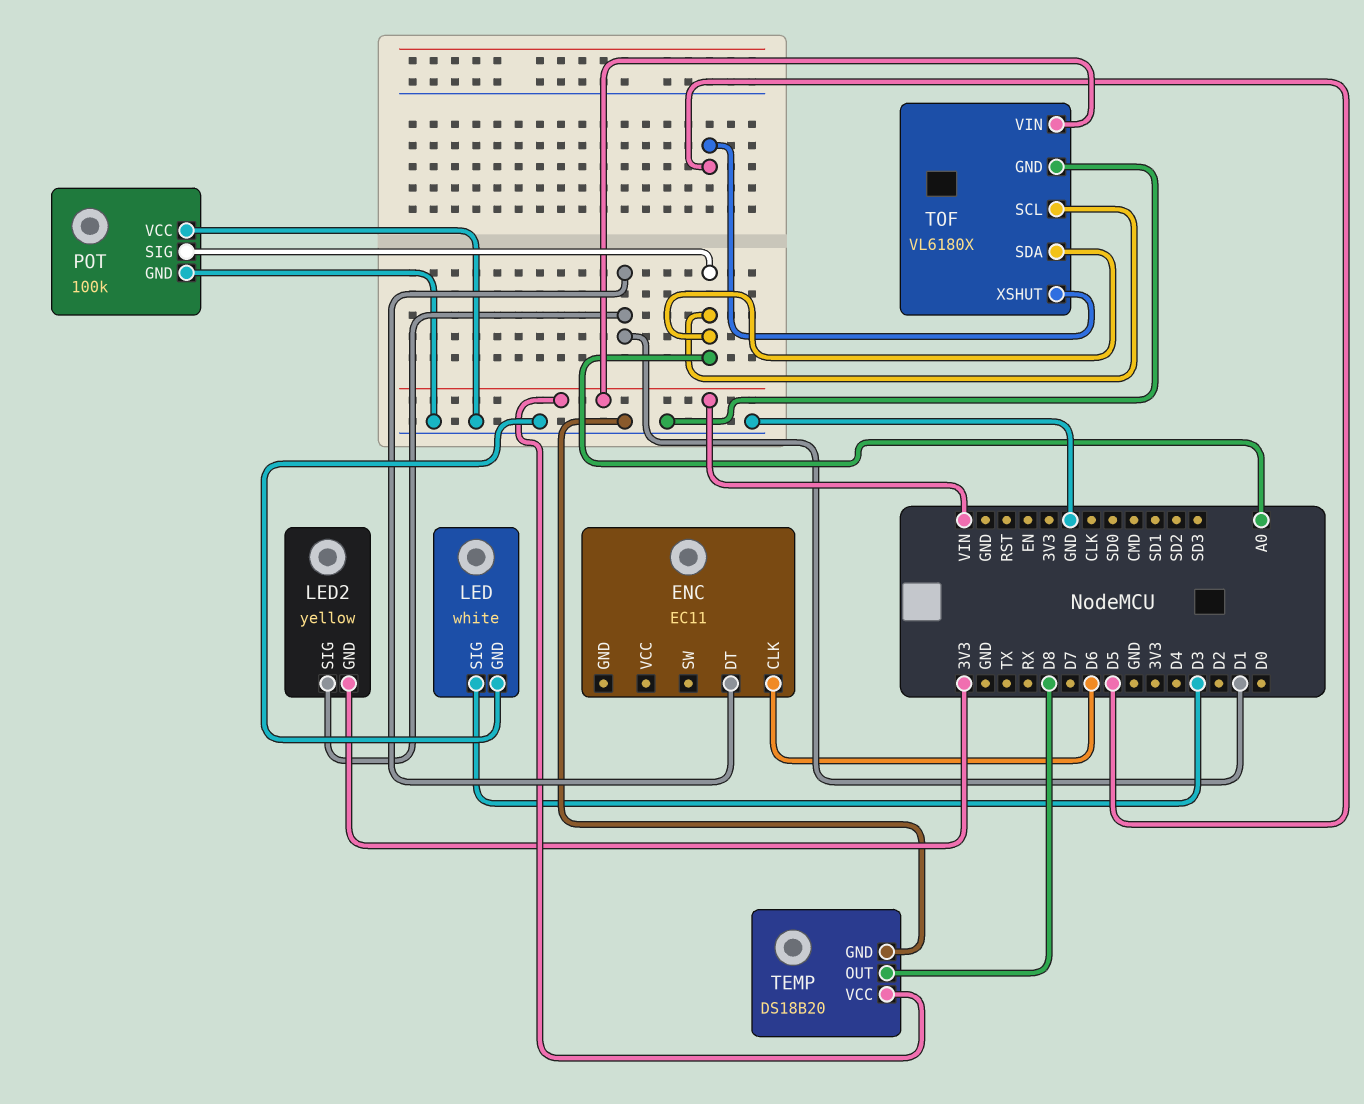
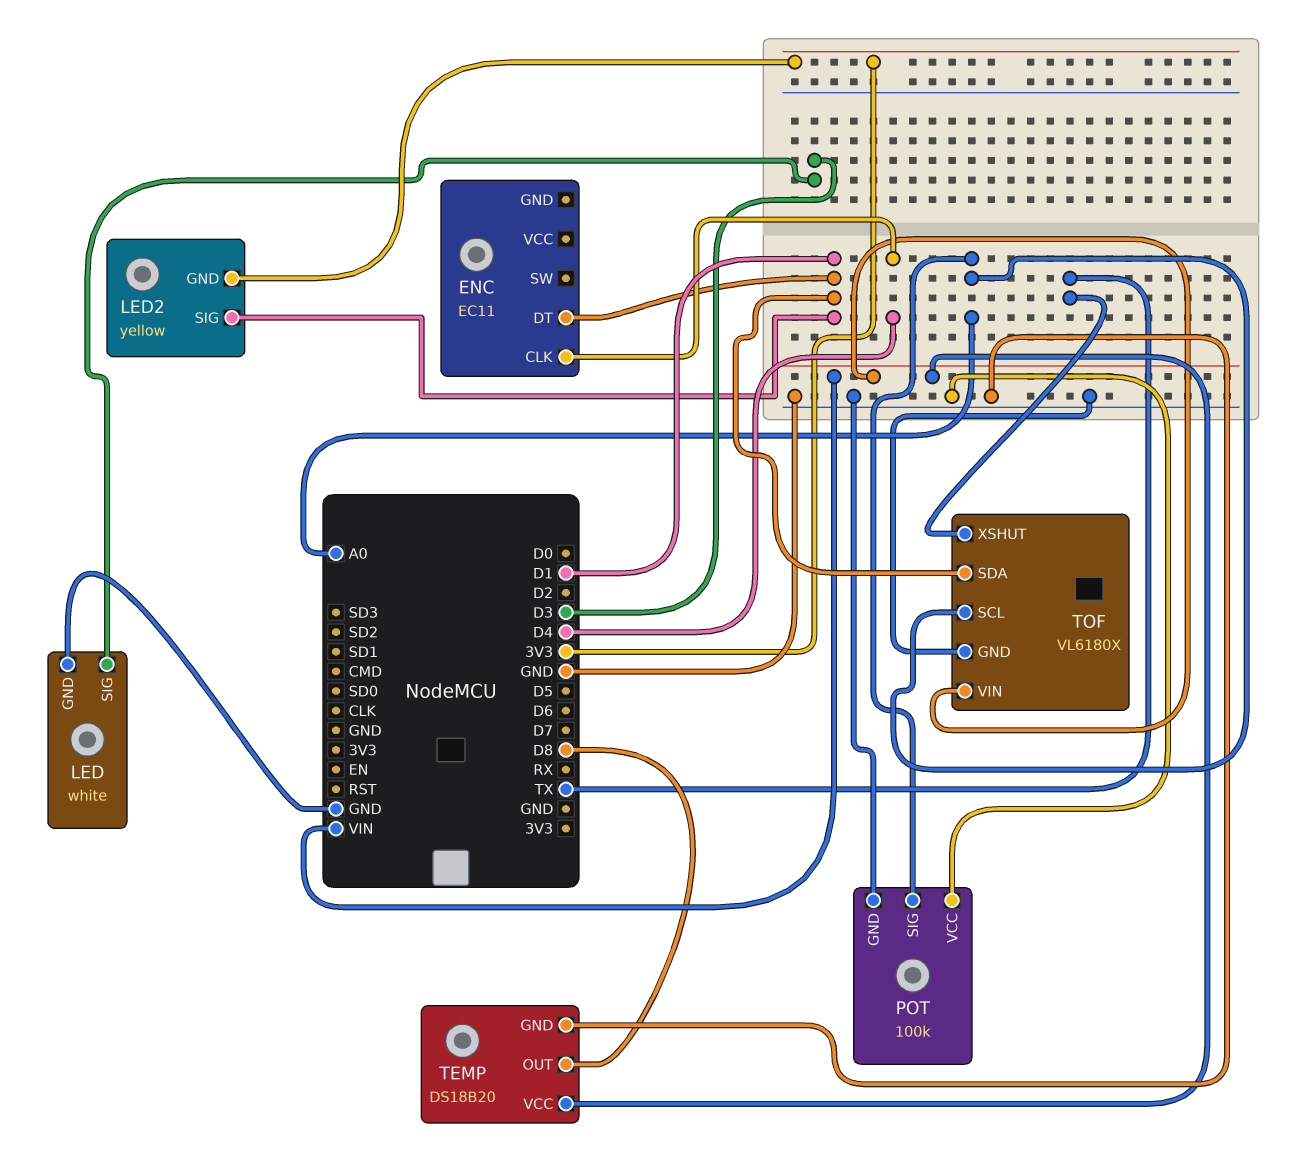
ENC pin CLK: D6 -> D4
TOF pin SDA: A0 -> D1
TOF pin XSHUT: D5 -> TX

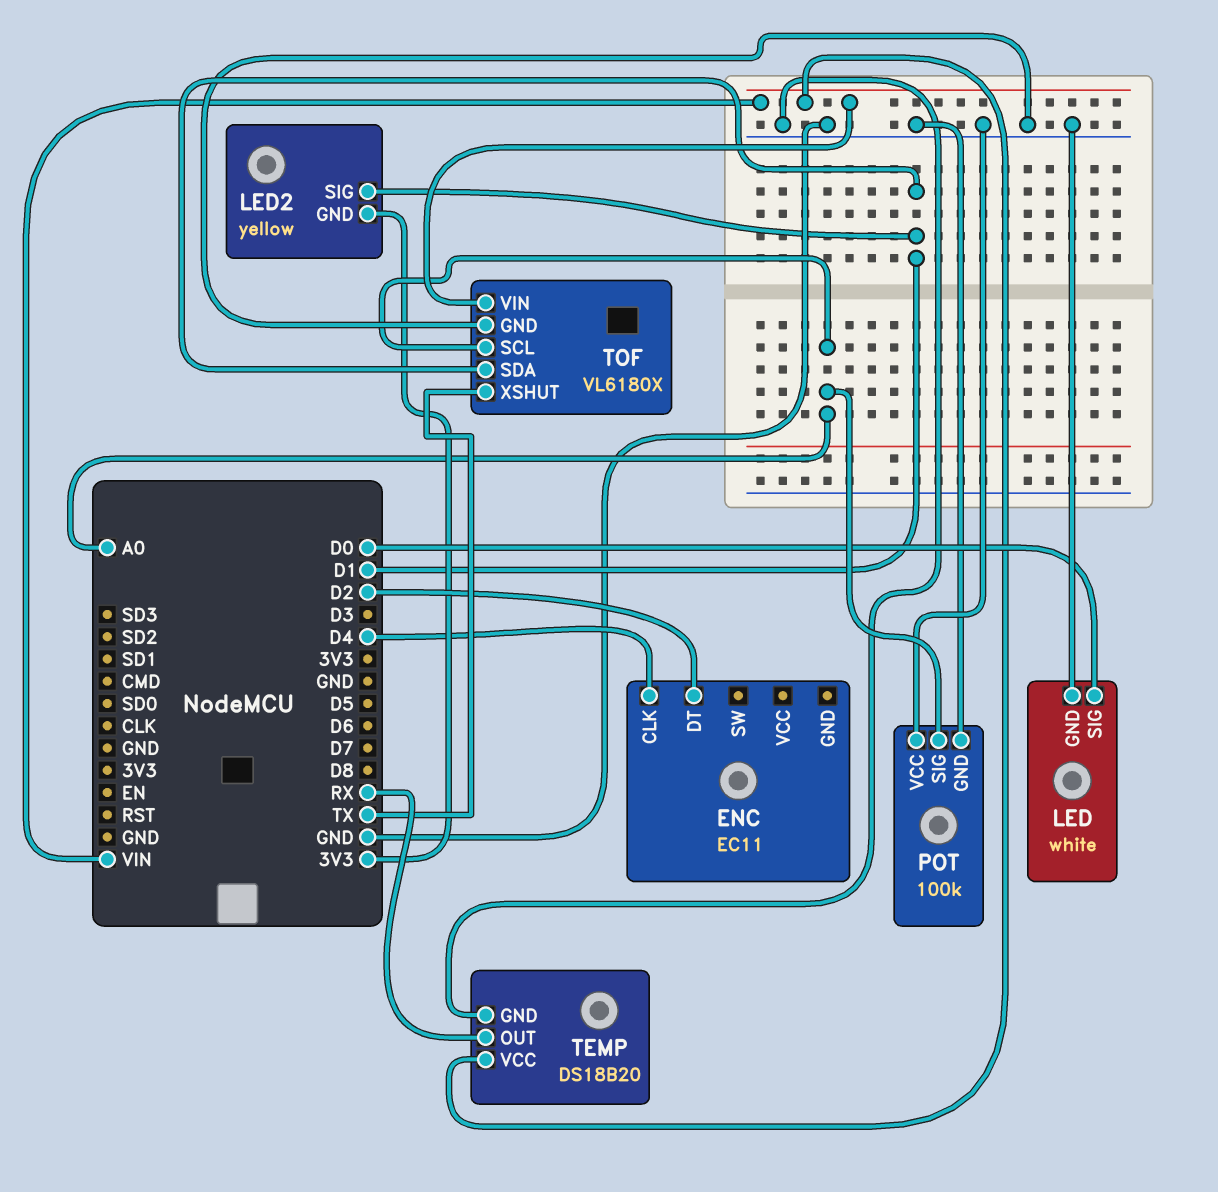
ENC pin DT: D1 -> D2
LED pin SIG: D3 -> D0
TEMP pin OUT: D8 -> RX

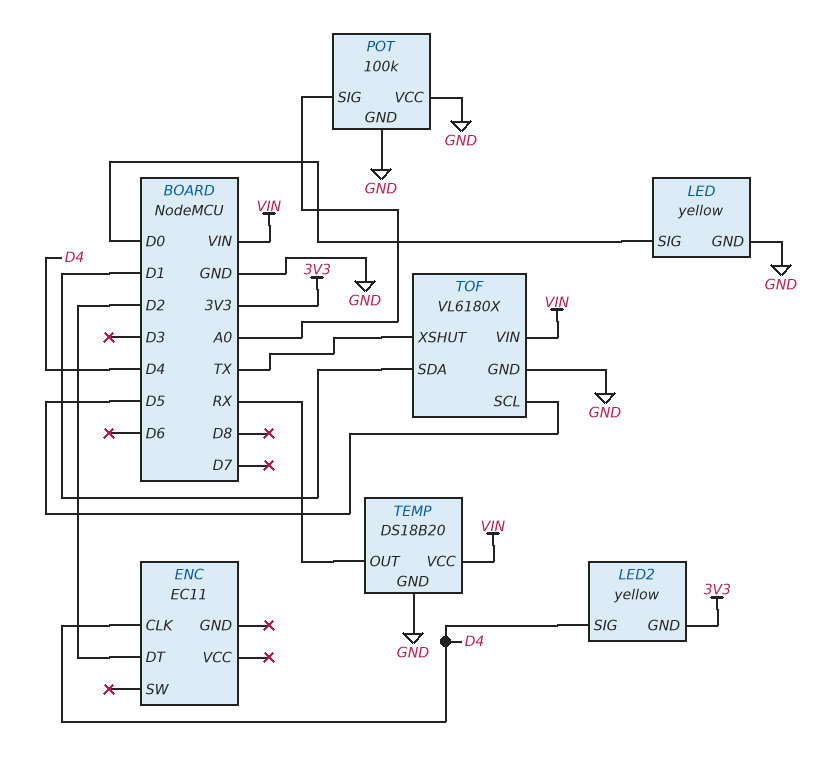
LED: white -> yellow
LED2 pin SIG: D1 -> D4
TOF pin SCL: A0 -> D5

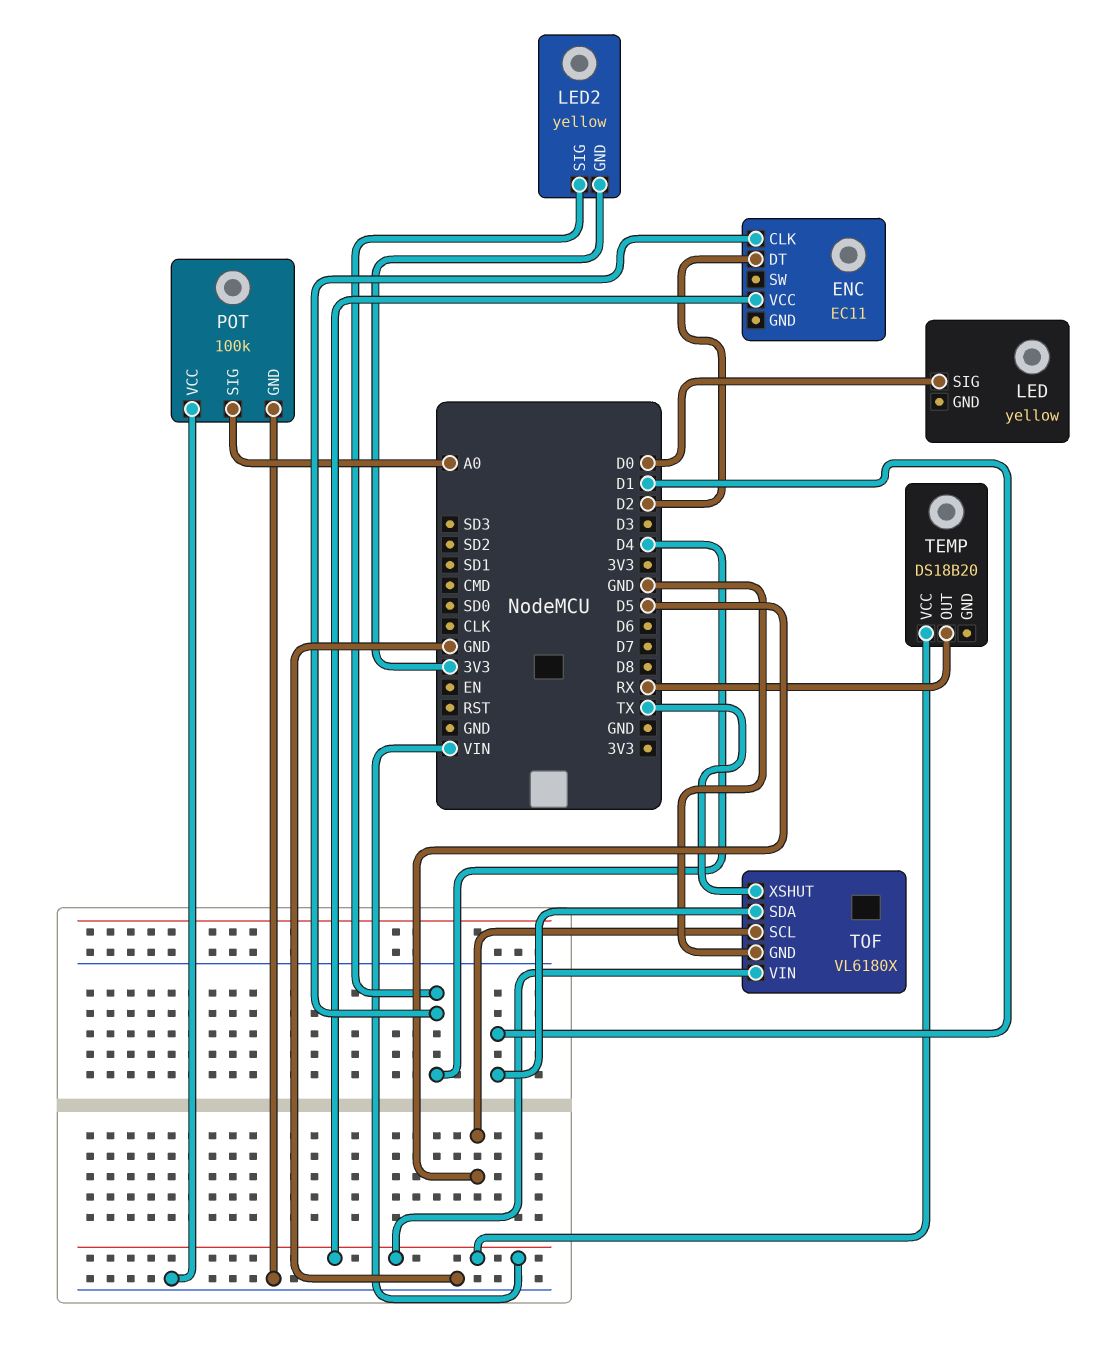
ENC pin VCC: none -> VIN
LED pin GND: GND -> none
TEMP pin GND: GND -> none

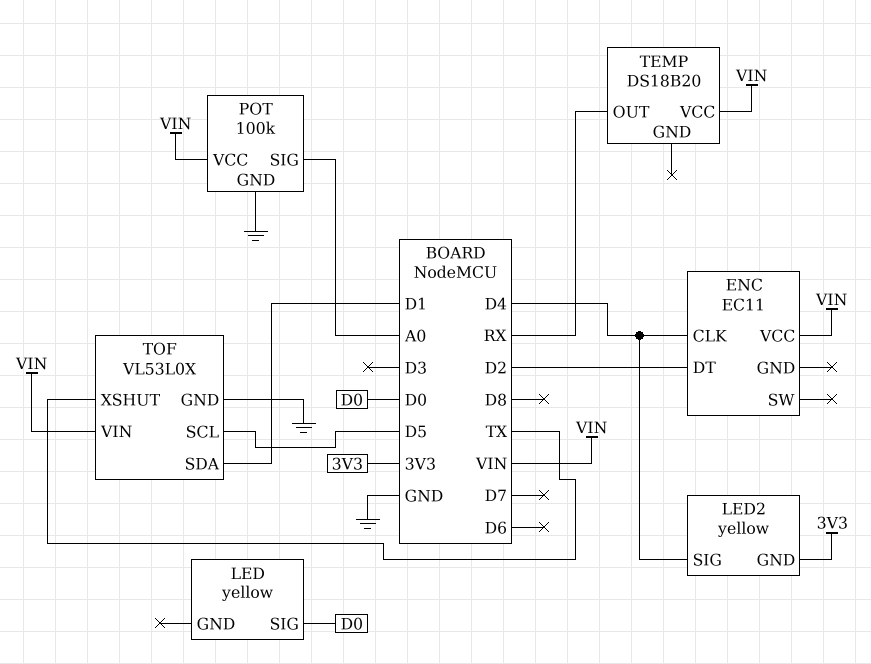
POT pin VCC: GND -> VIN
TOF: VL6180X -> VL53L0X

